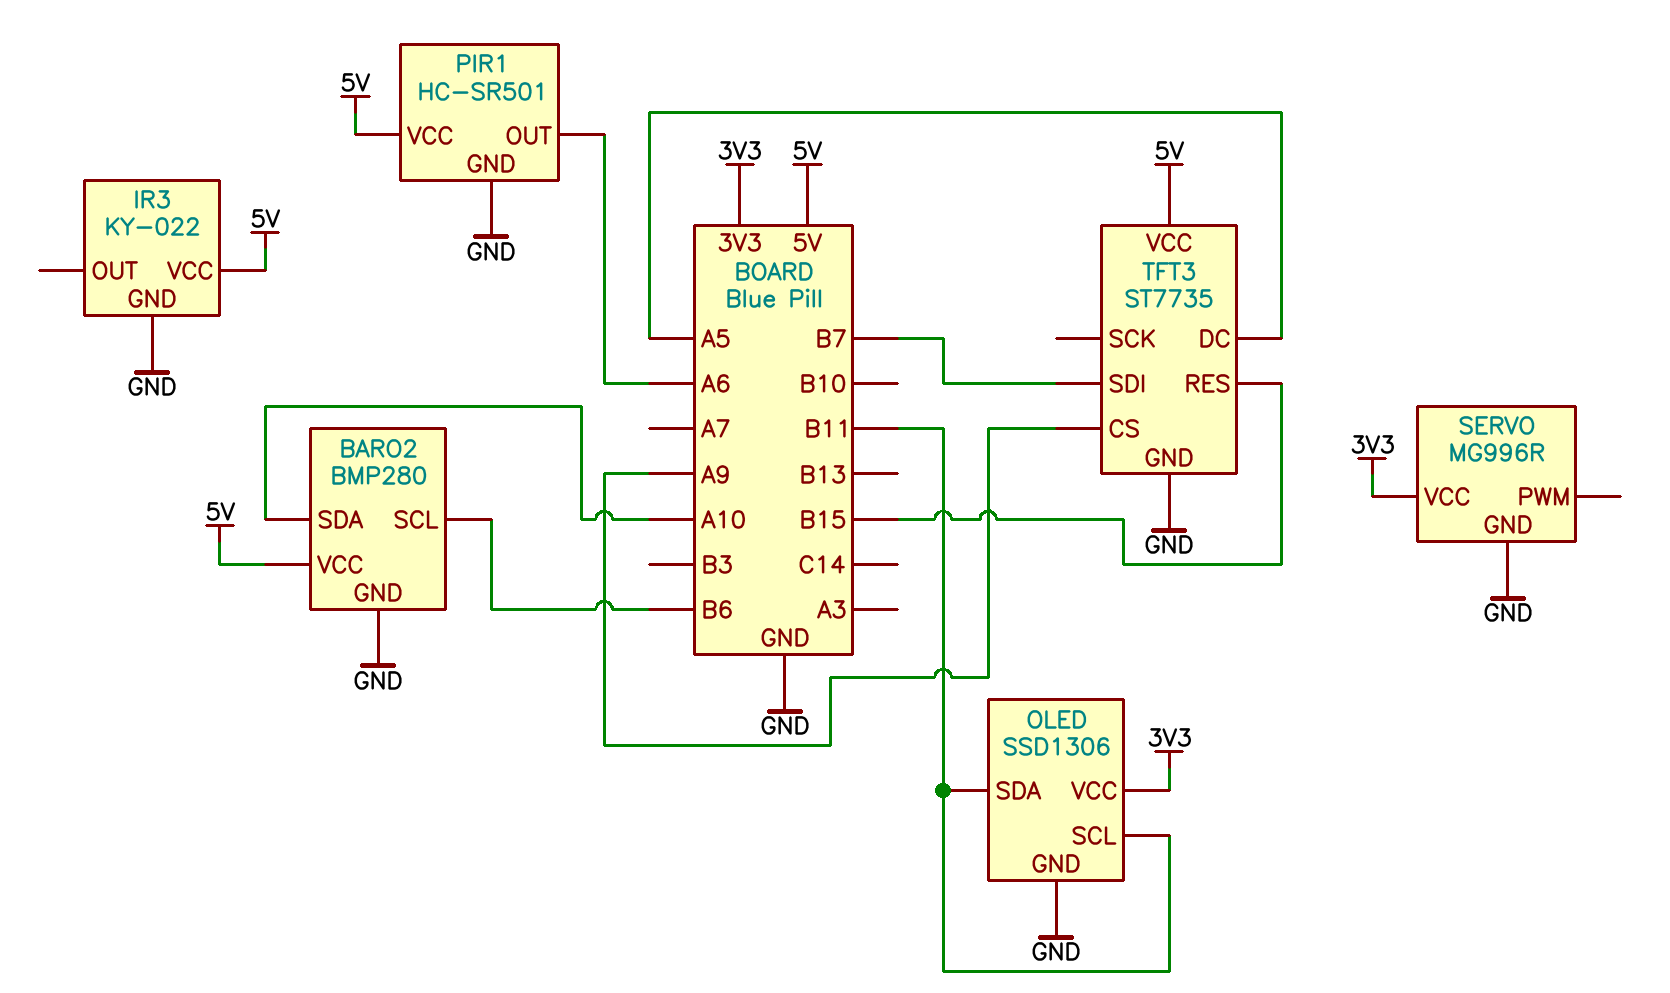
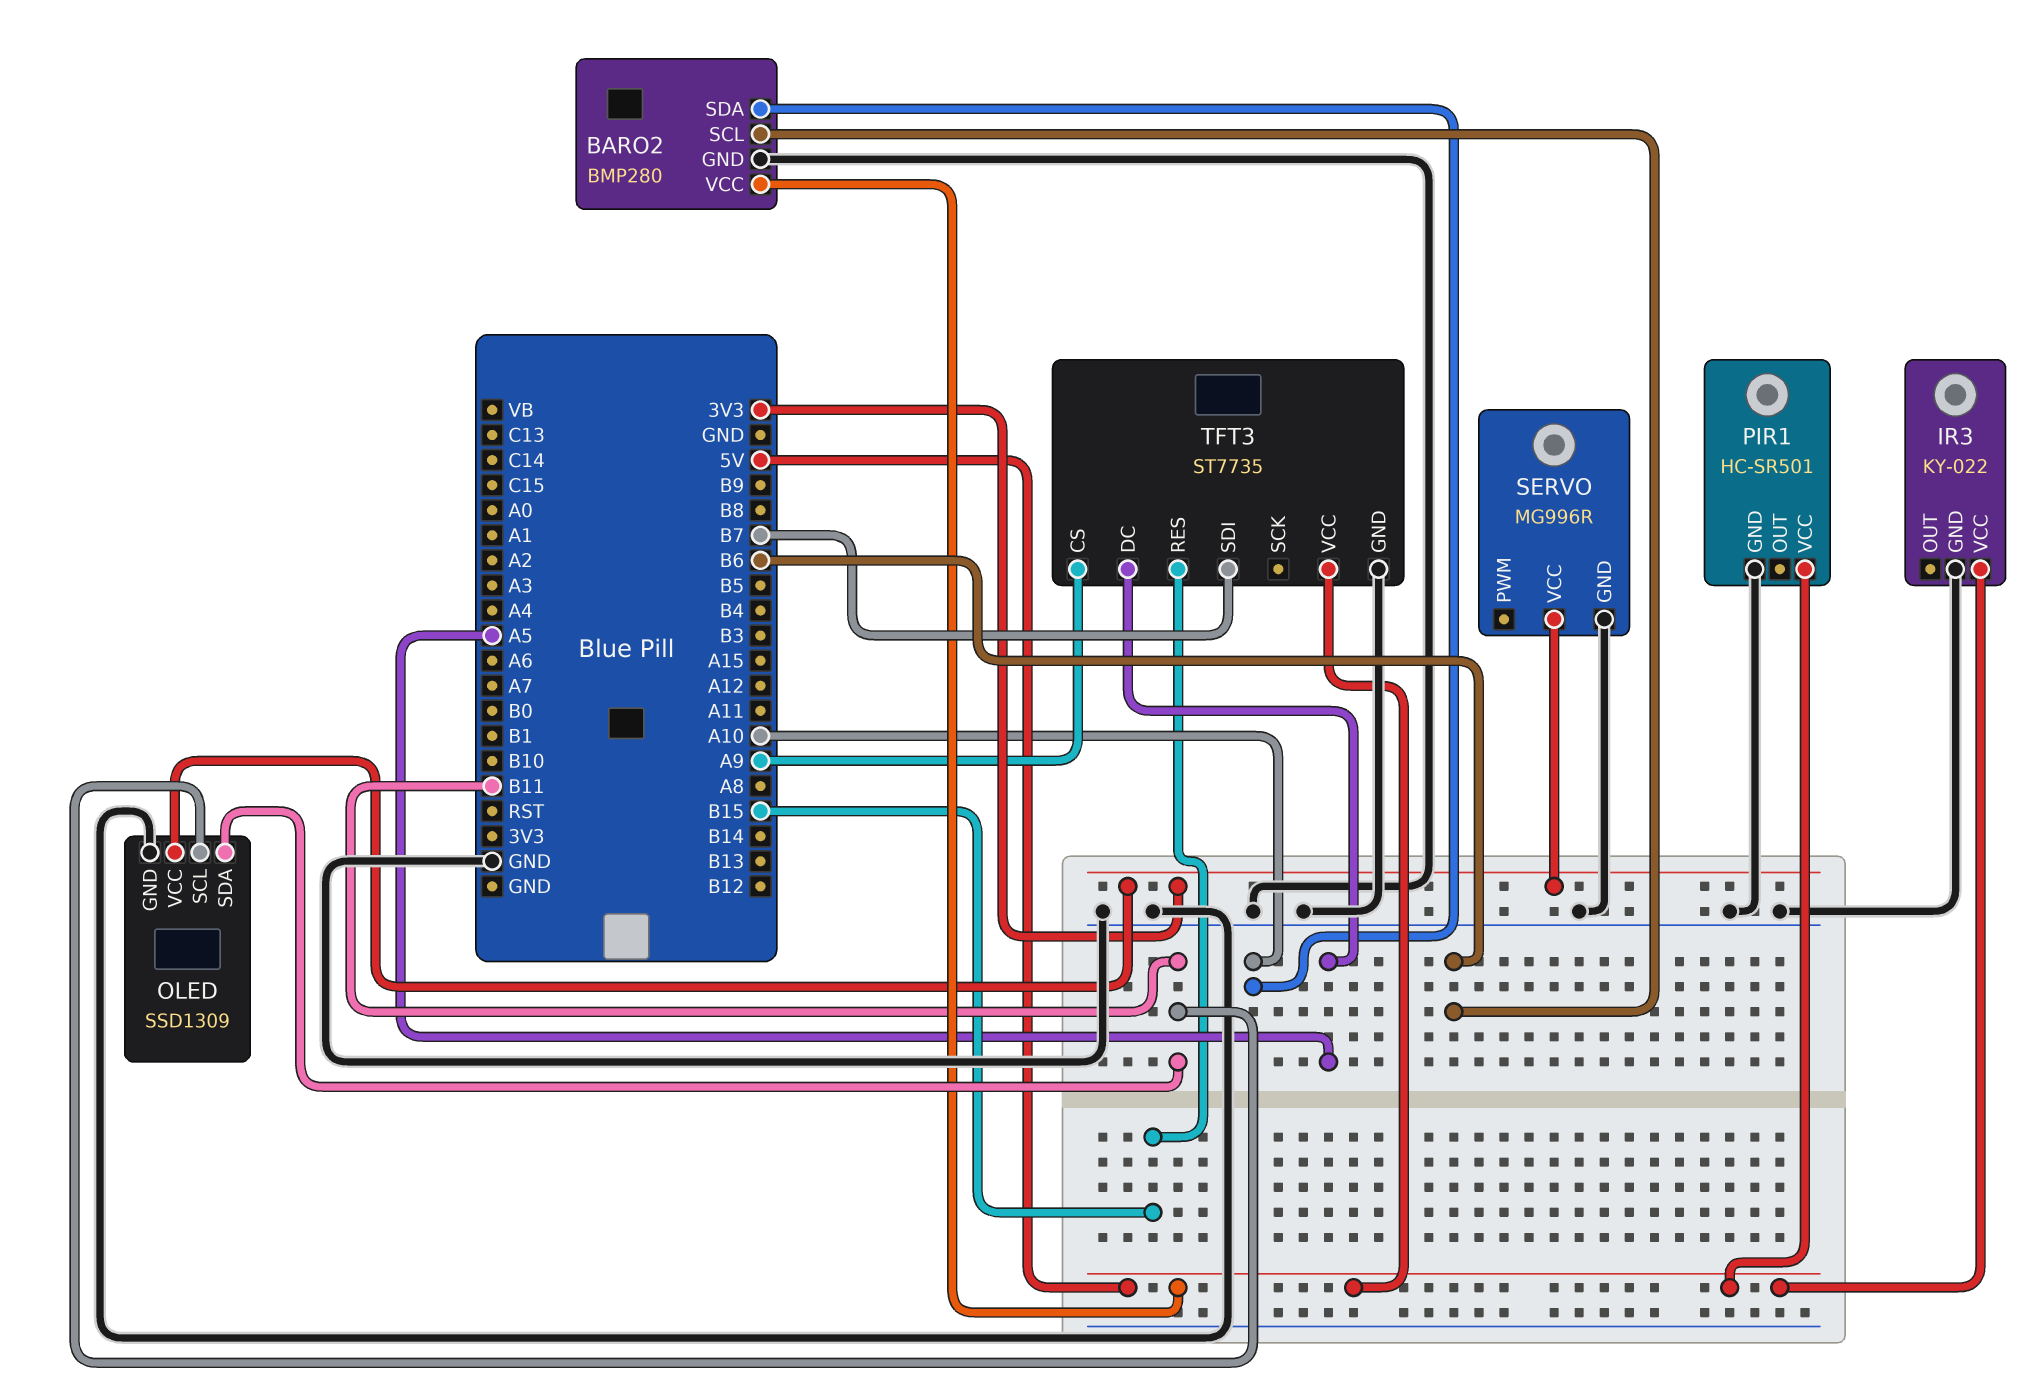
OLED: SSD1306 -> SSD1309
PIR1 pin OUT: A6 -> none

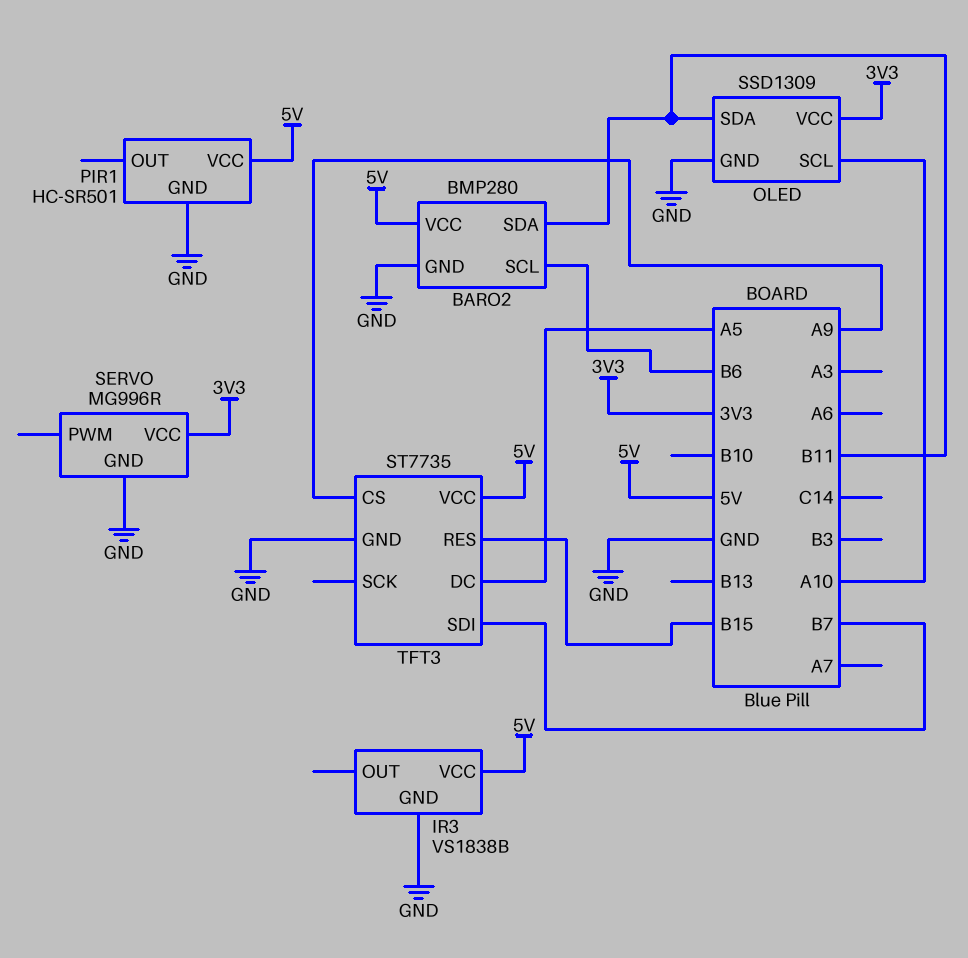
BARO2 pin SDA: A10 -> B11
IR3: KY-022 -> VS1838B
OLED pin SCL: B11 -> A10

